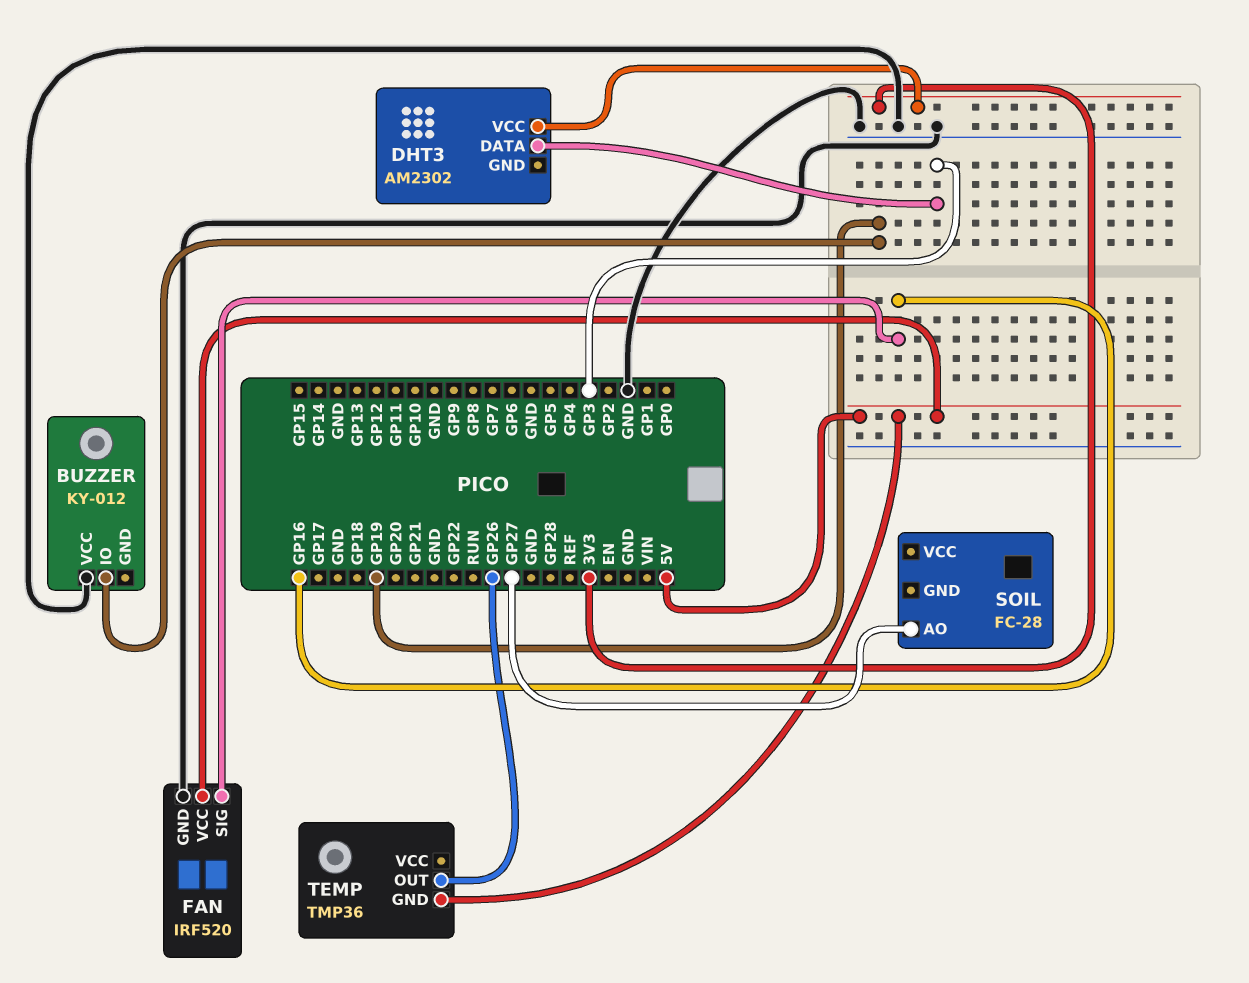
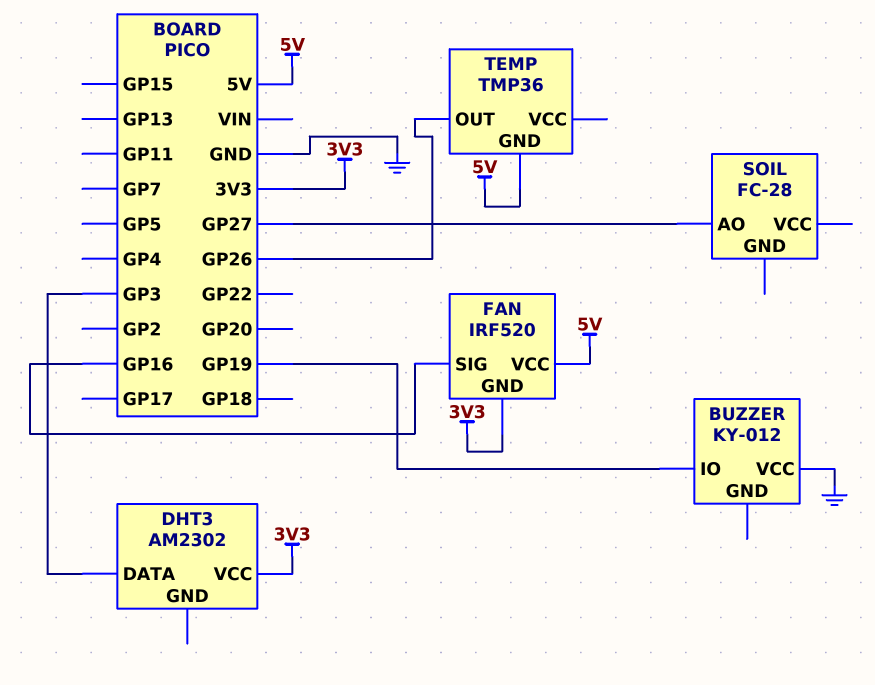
FAN pin GND: GND -> 3V3

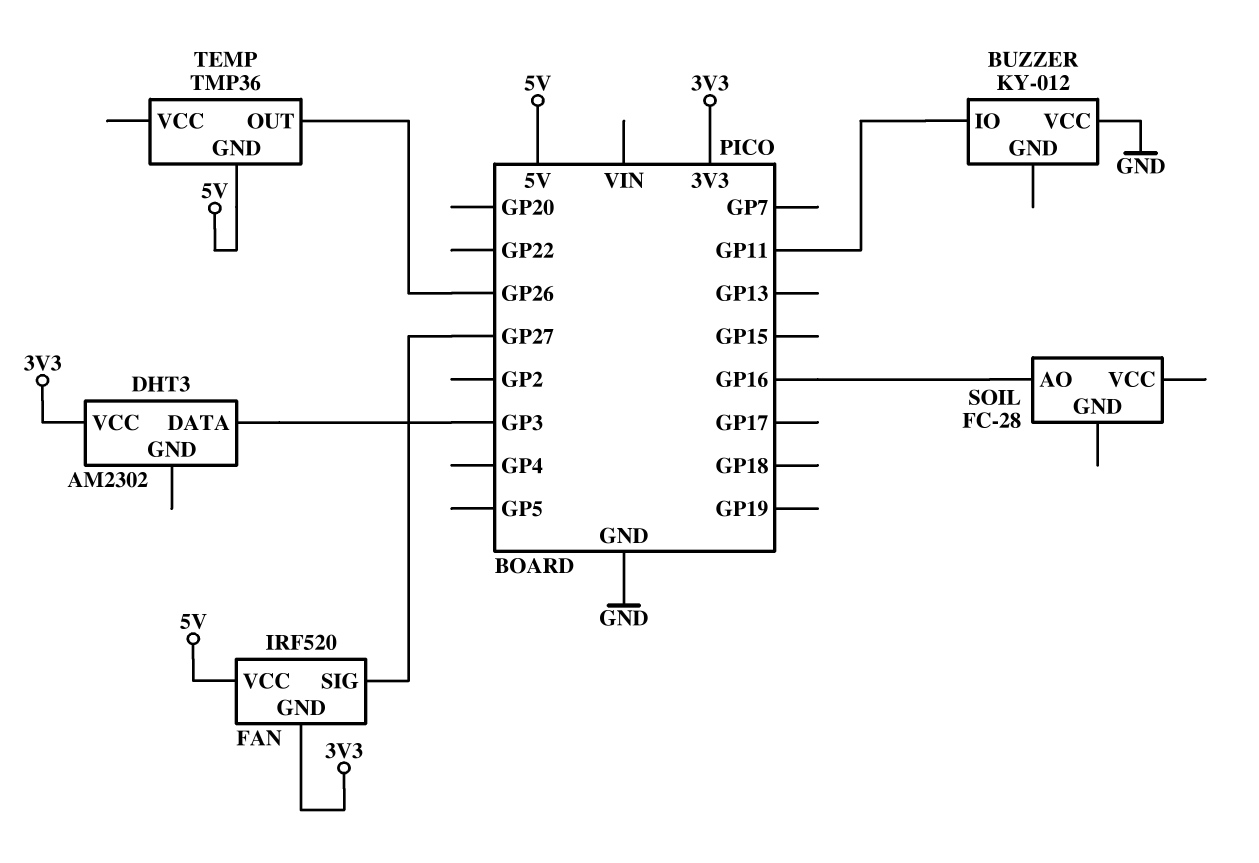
BUZZER pin IO: GP19 -> GP11
FAN pin SIG: GP16 -> GP27
SOIL pin AO: GP27 -> GP16

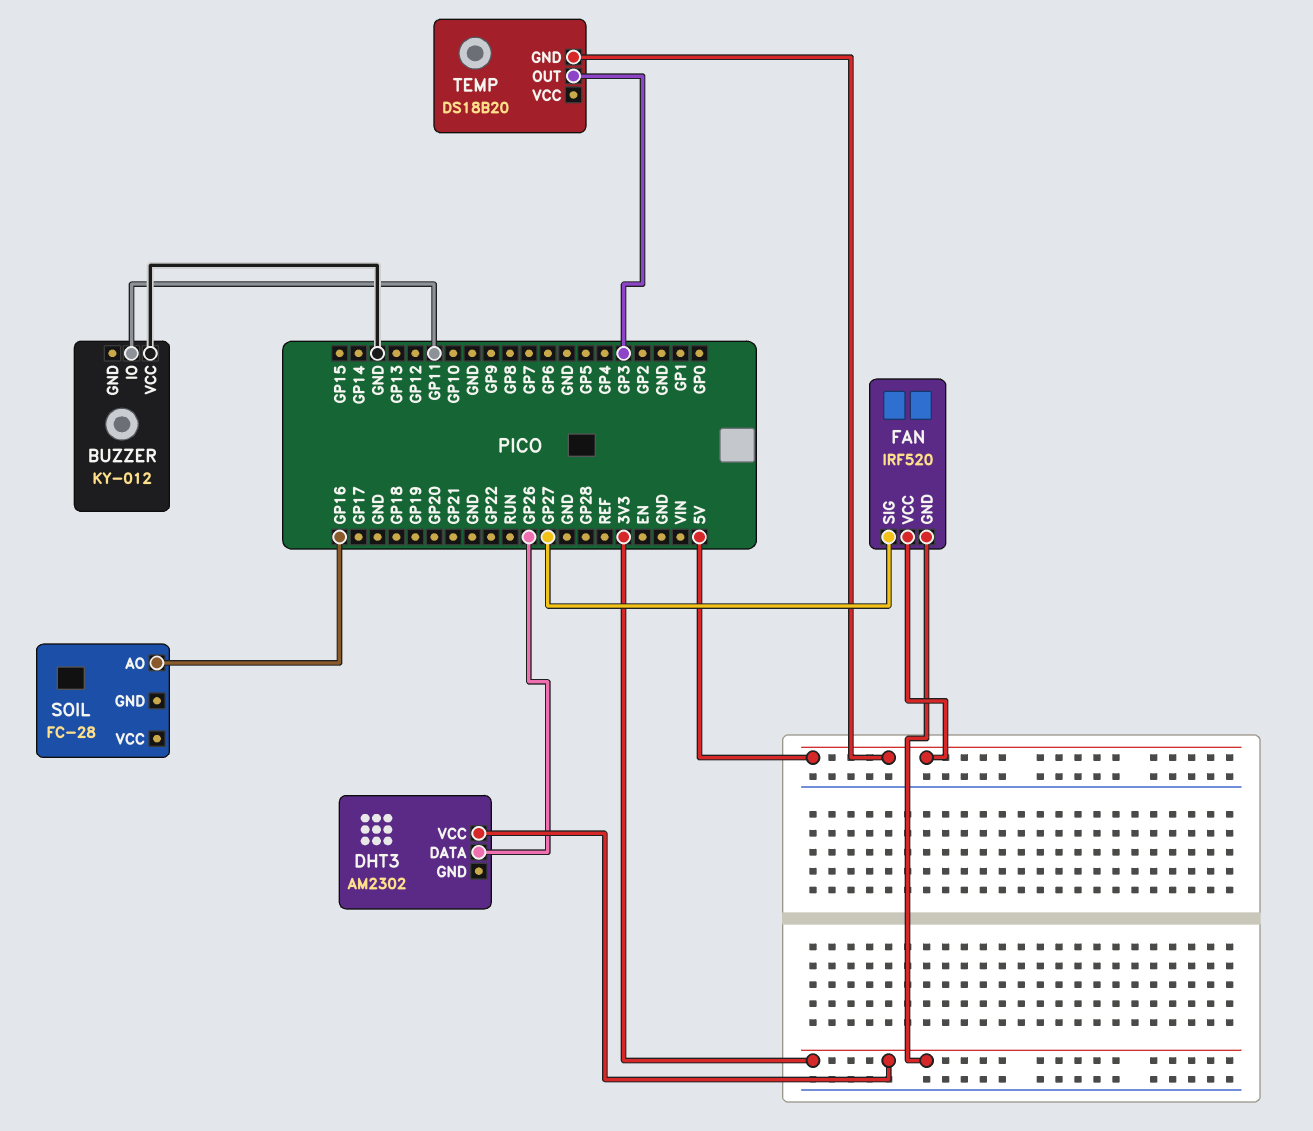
DHT3 pin DATA: GP3 -> GP26
TEMP: TMP36 -> DS18B20
TEMP pin OUT: GP26 -> GP3

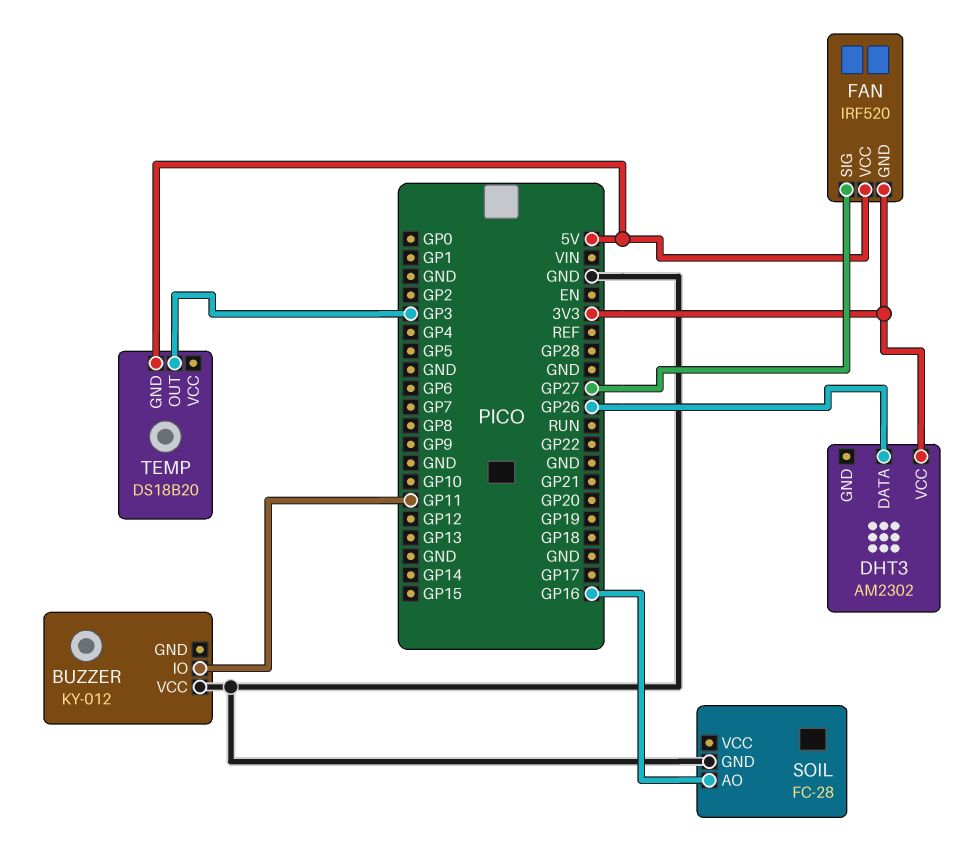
SOIL pin GND: none -> GND

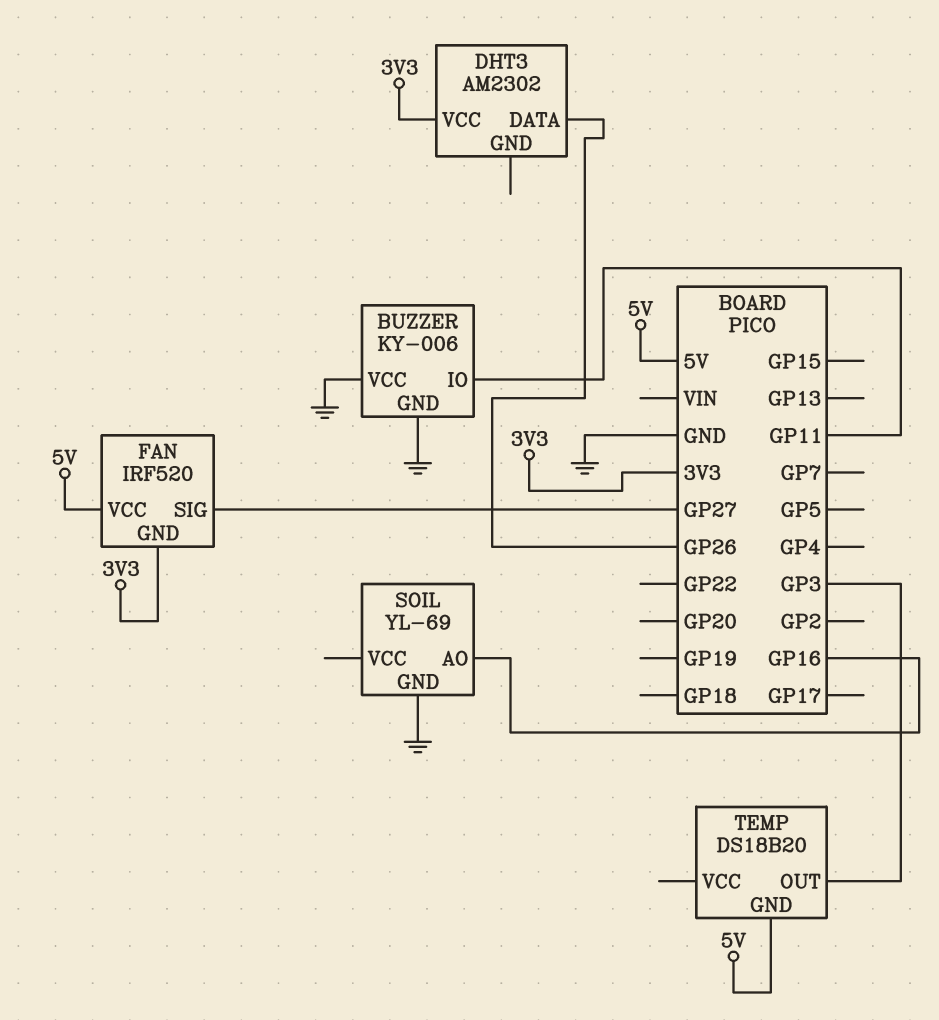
BUZZER: KY-012 -> KY-006
BUZZER pin GND: none -> GND
SOIL: FC-28 -> YL-69

